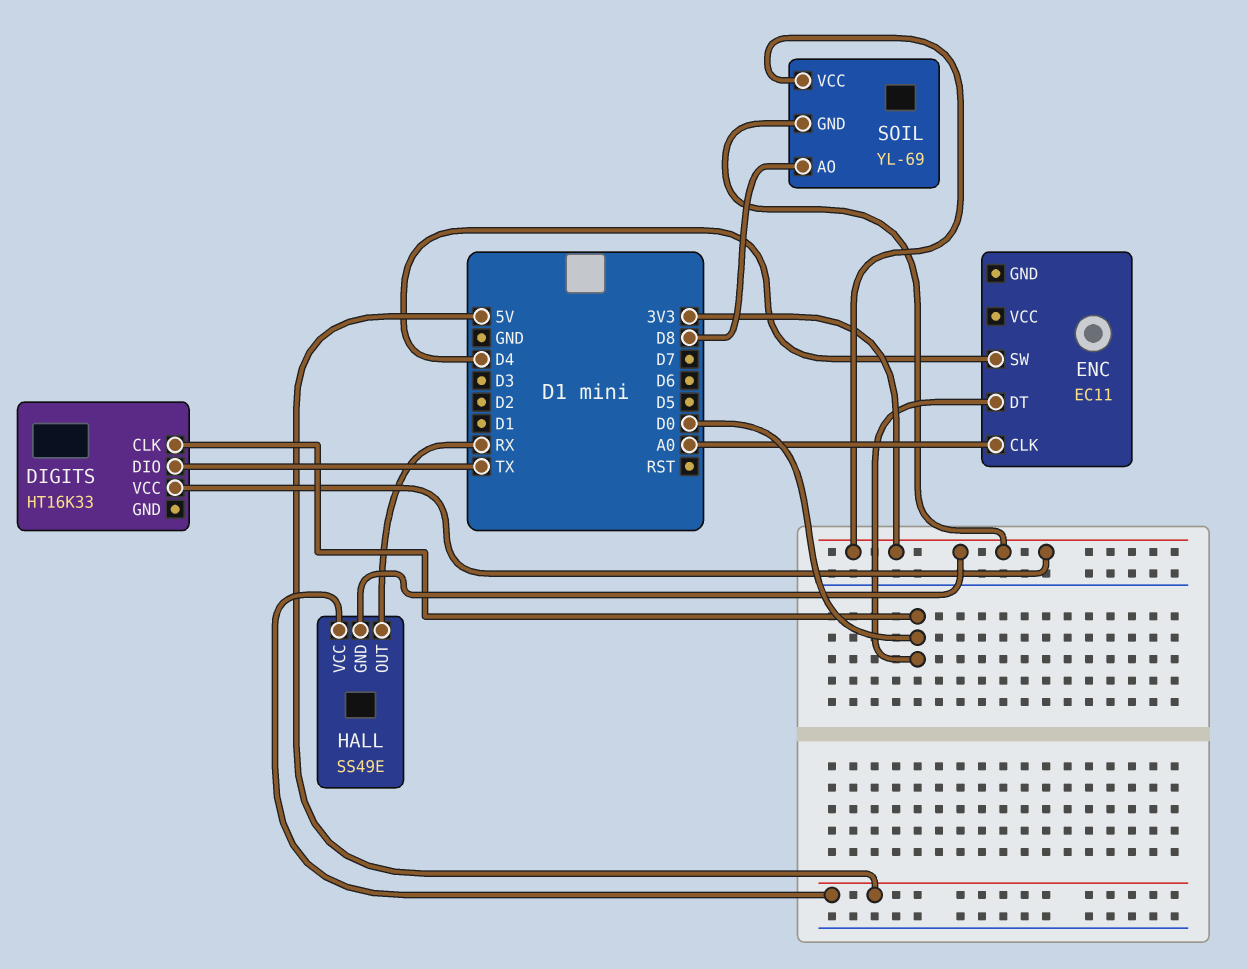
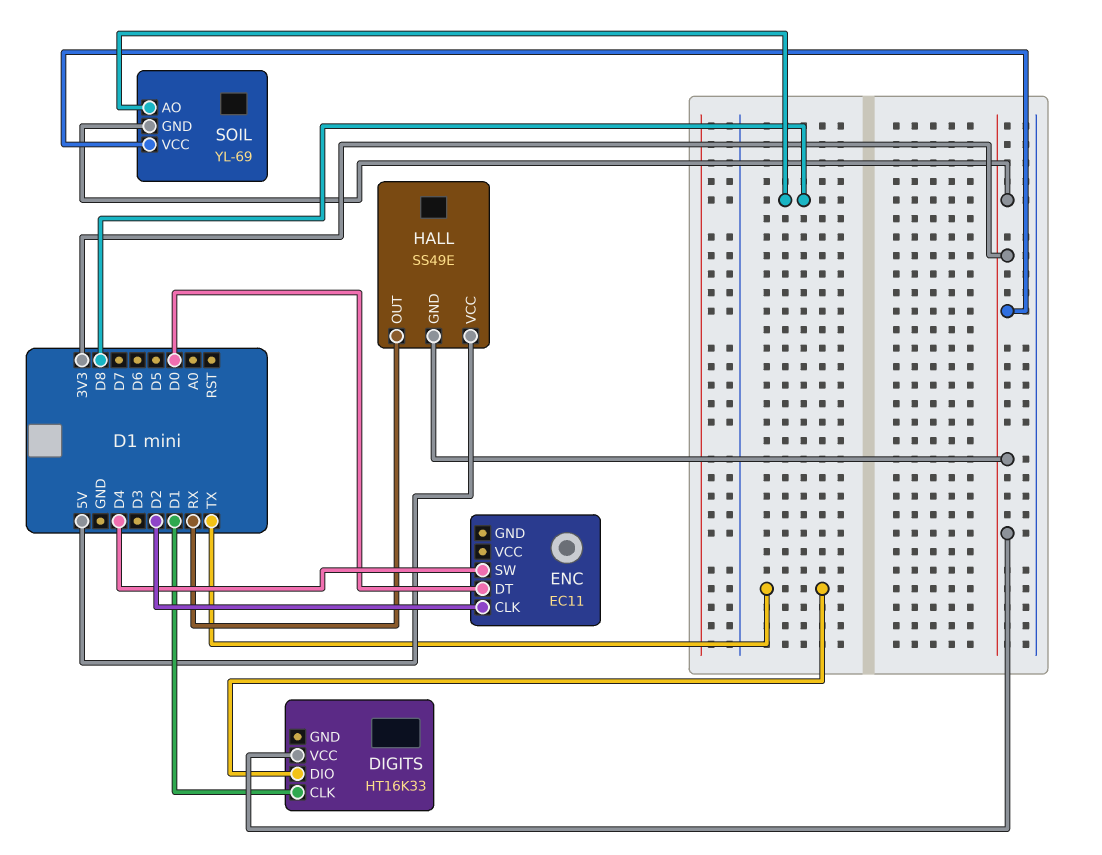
DIGITS pin CLK: D0 -> D1
ENC pin CLK: A0 -> D2

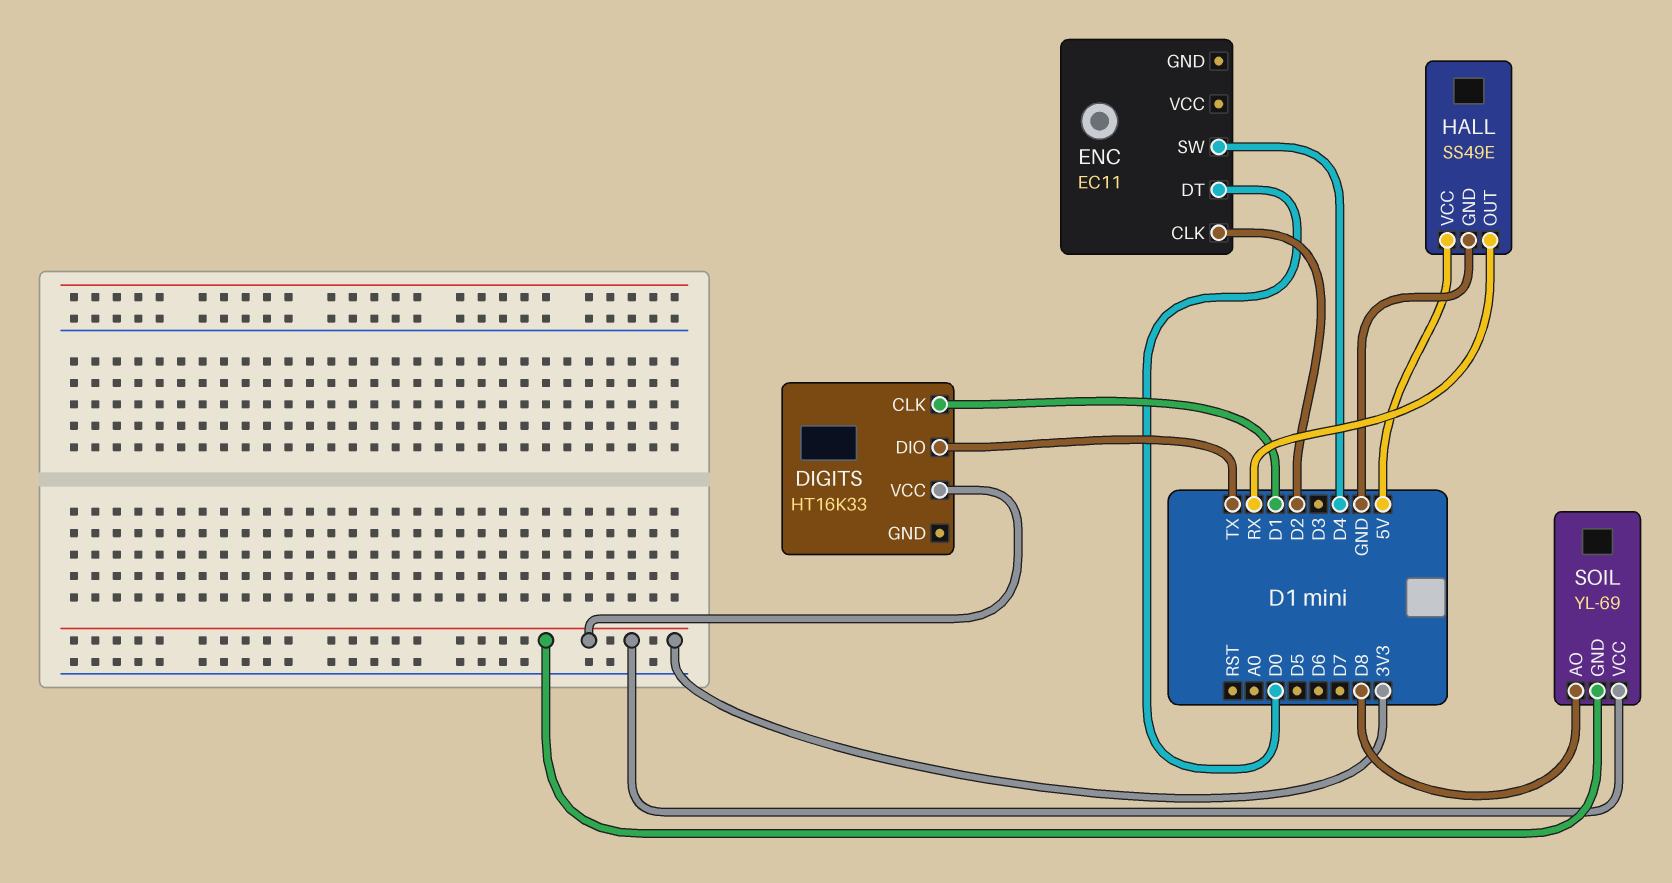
HALL pin GND: 3V3 -> GND

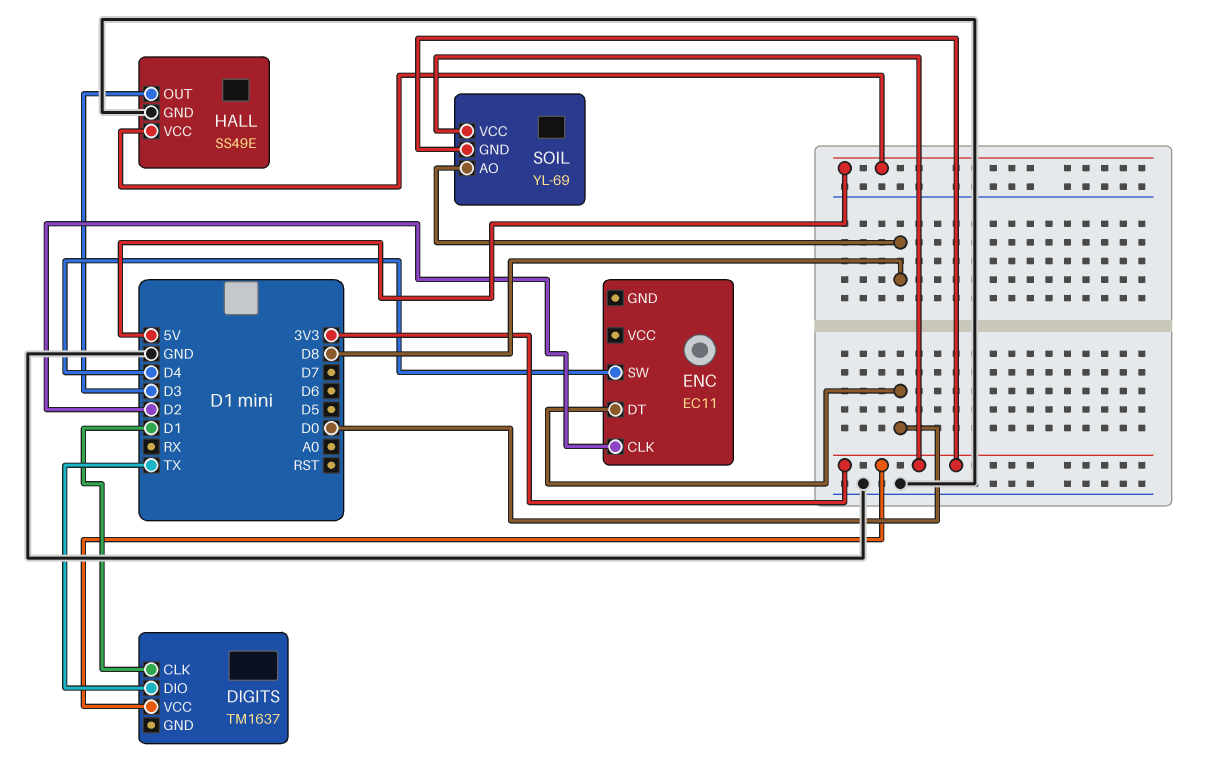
DIGITS: HT16K33 -> TM1637
HALL pin OUT: RX -> D3

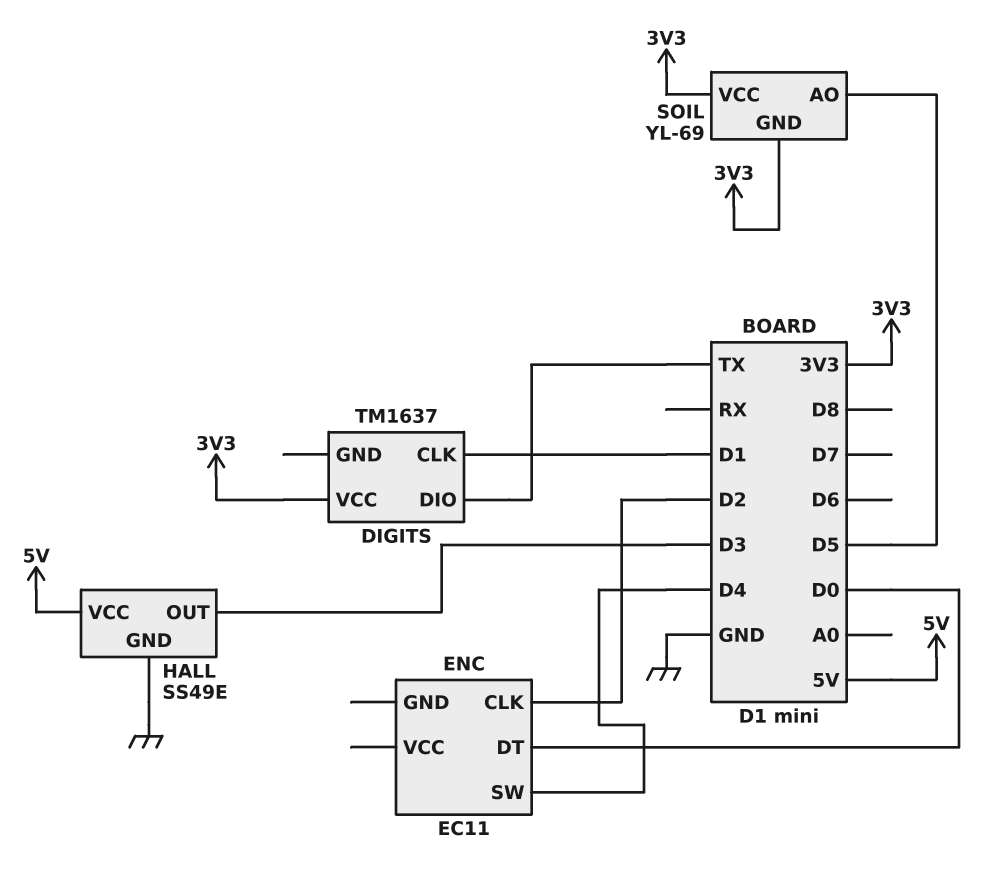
SOIL pin AO: D8 -> D5

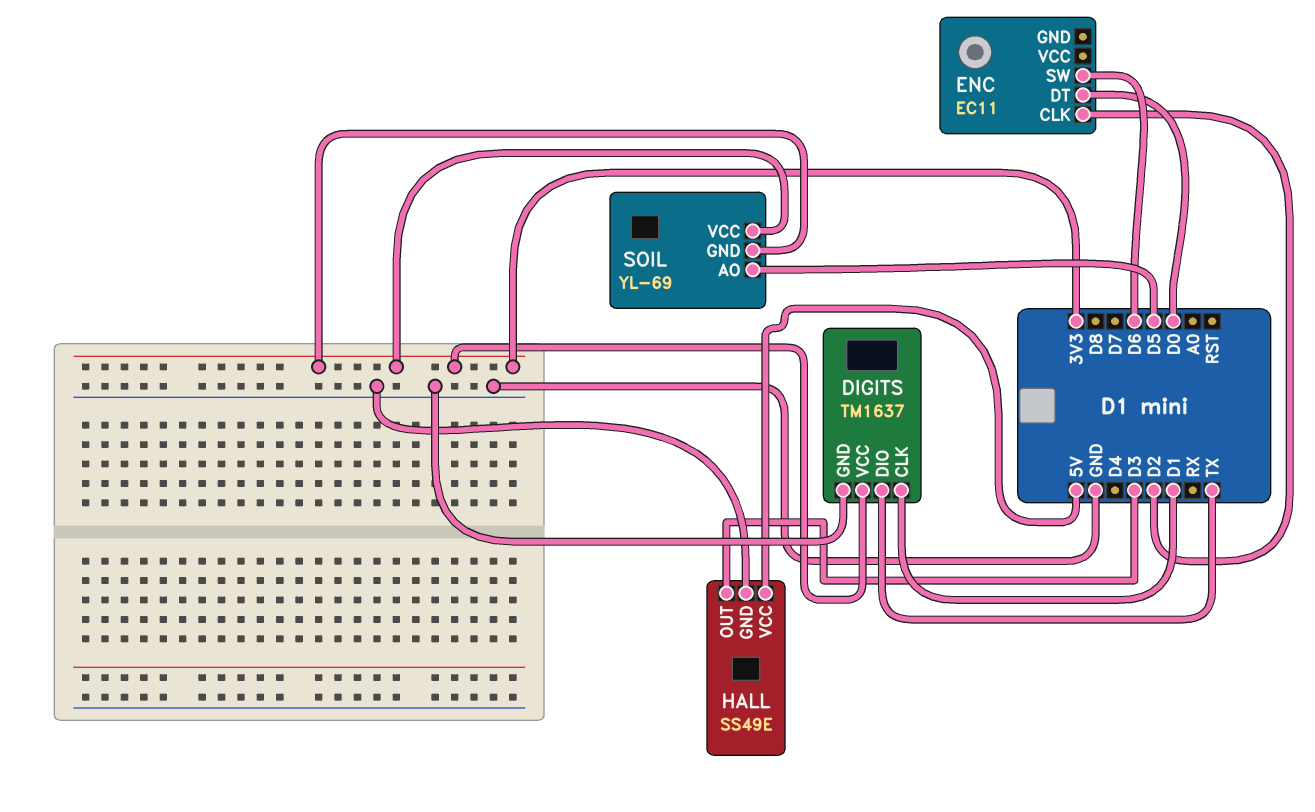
DIGITS pin GND: none -> GND
ENC pin SW: D4 -> D6

